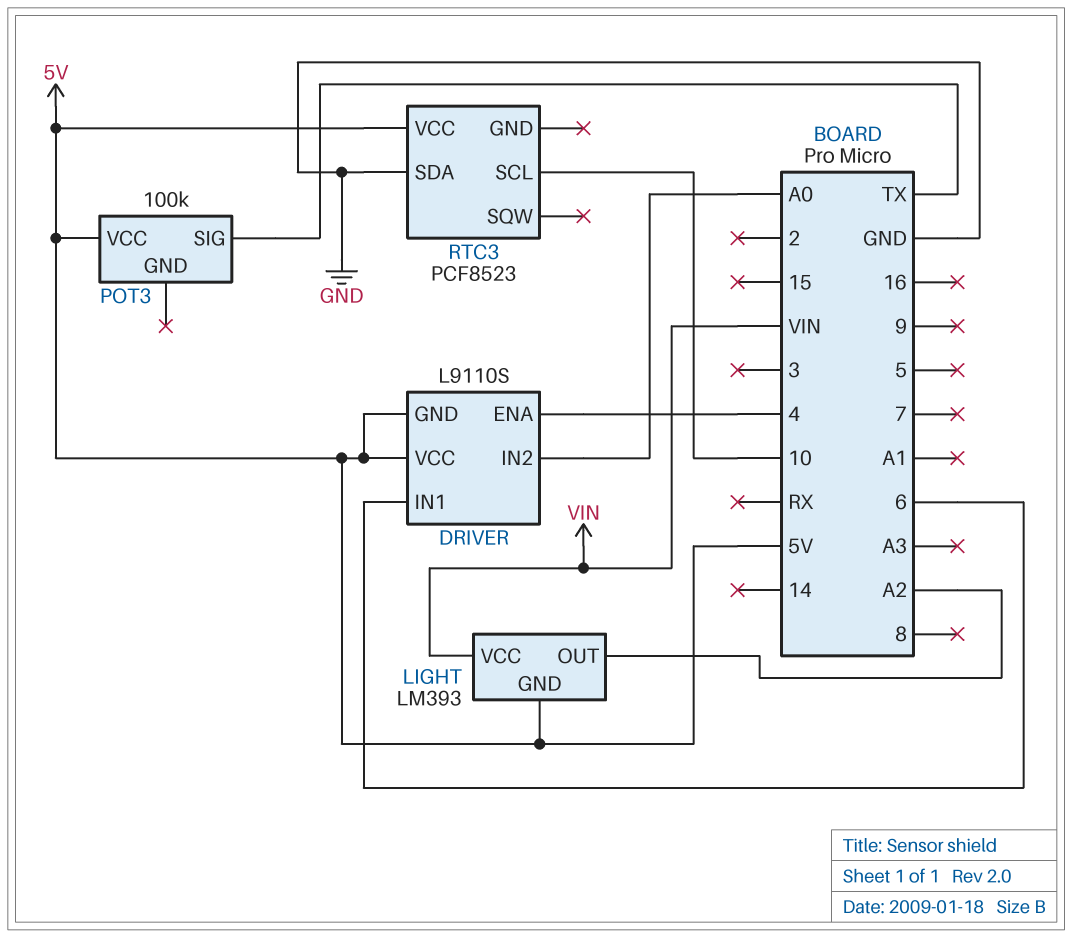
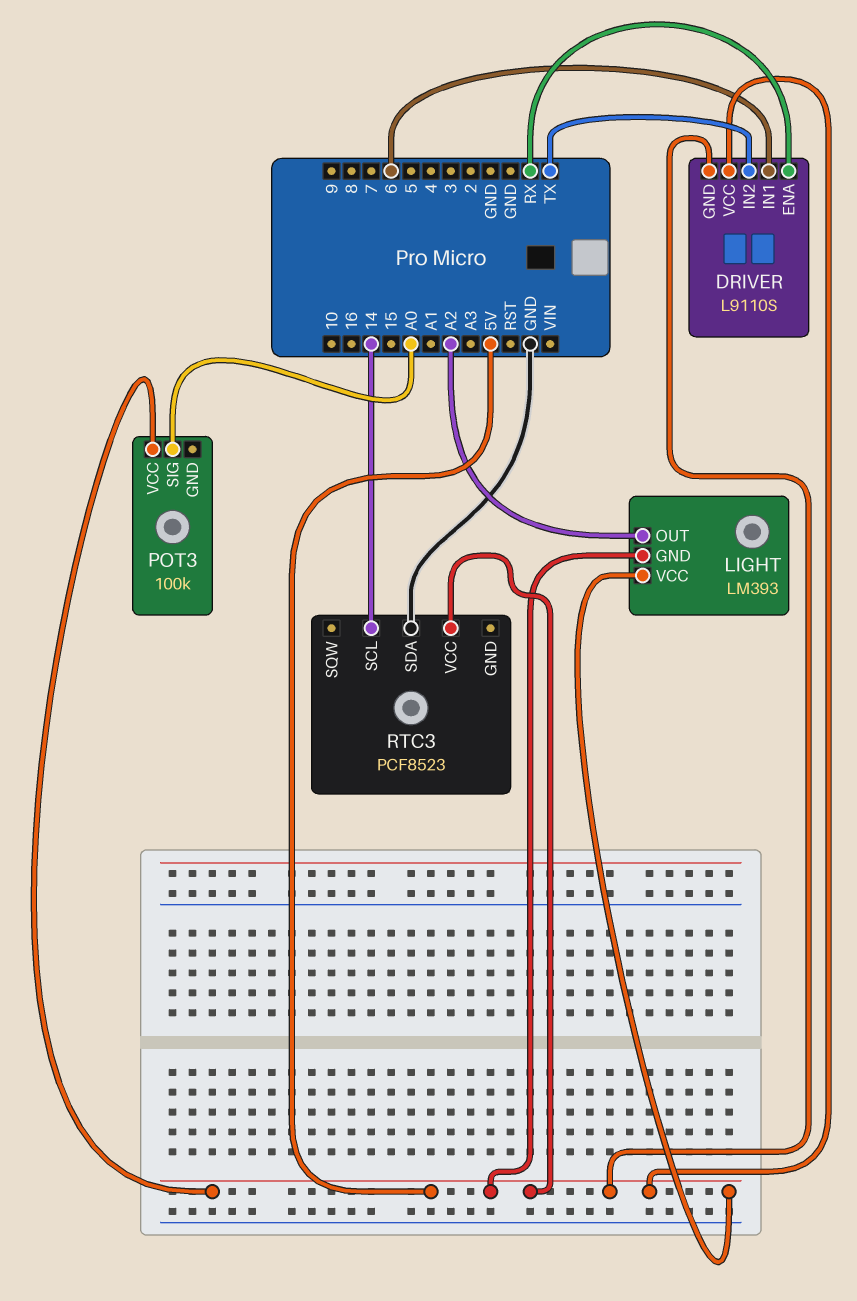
DRIVER pin ENA: 4 -> RX
DRIVER pin IN2: A0 -> TX
LIGHT pin VCC: VIN -> 5V
POT3 pin SIG: TX -> A0
RTC3 pin SCL: 10 -> 14

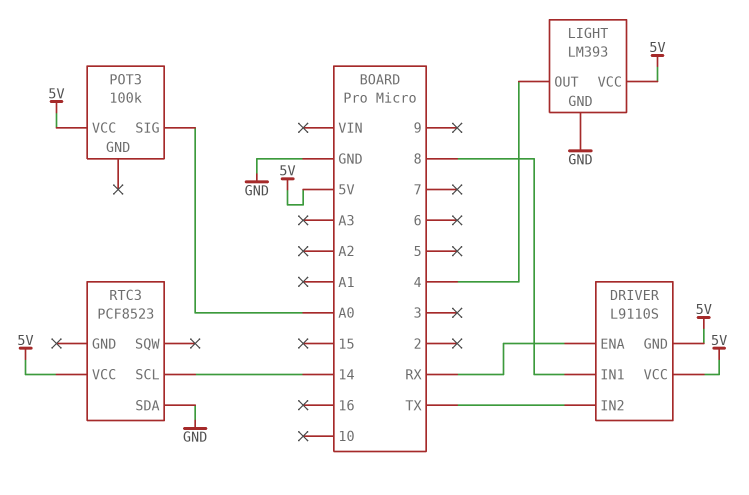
DRIVER pin IN1: 6 -> 8
LIGHT pin GND: 5V -> GND
LIGHT pin OUT: A2 -> 4

